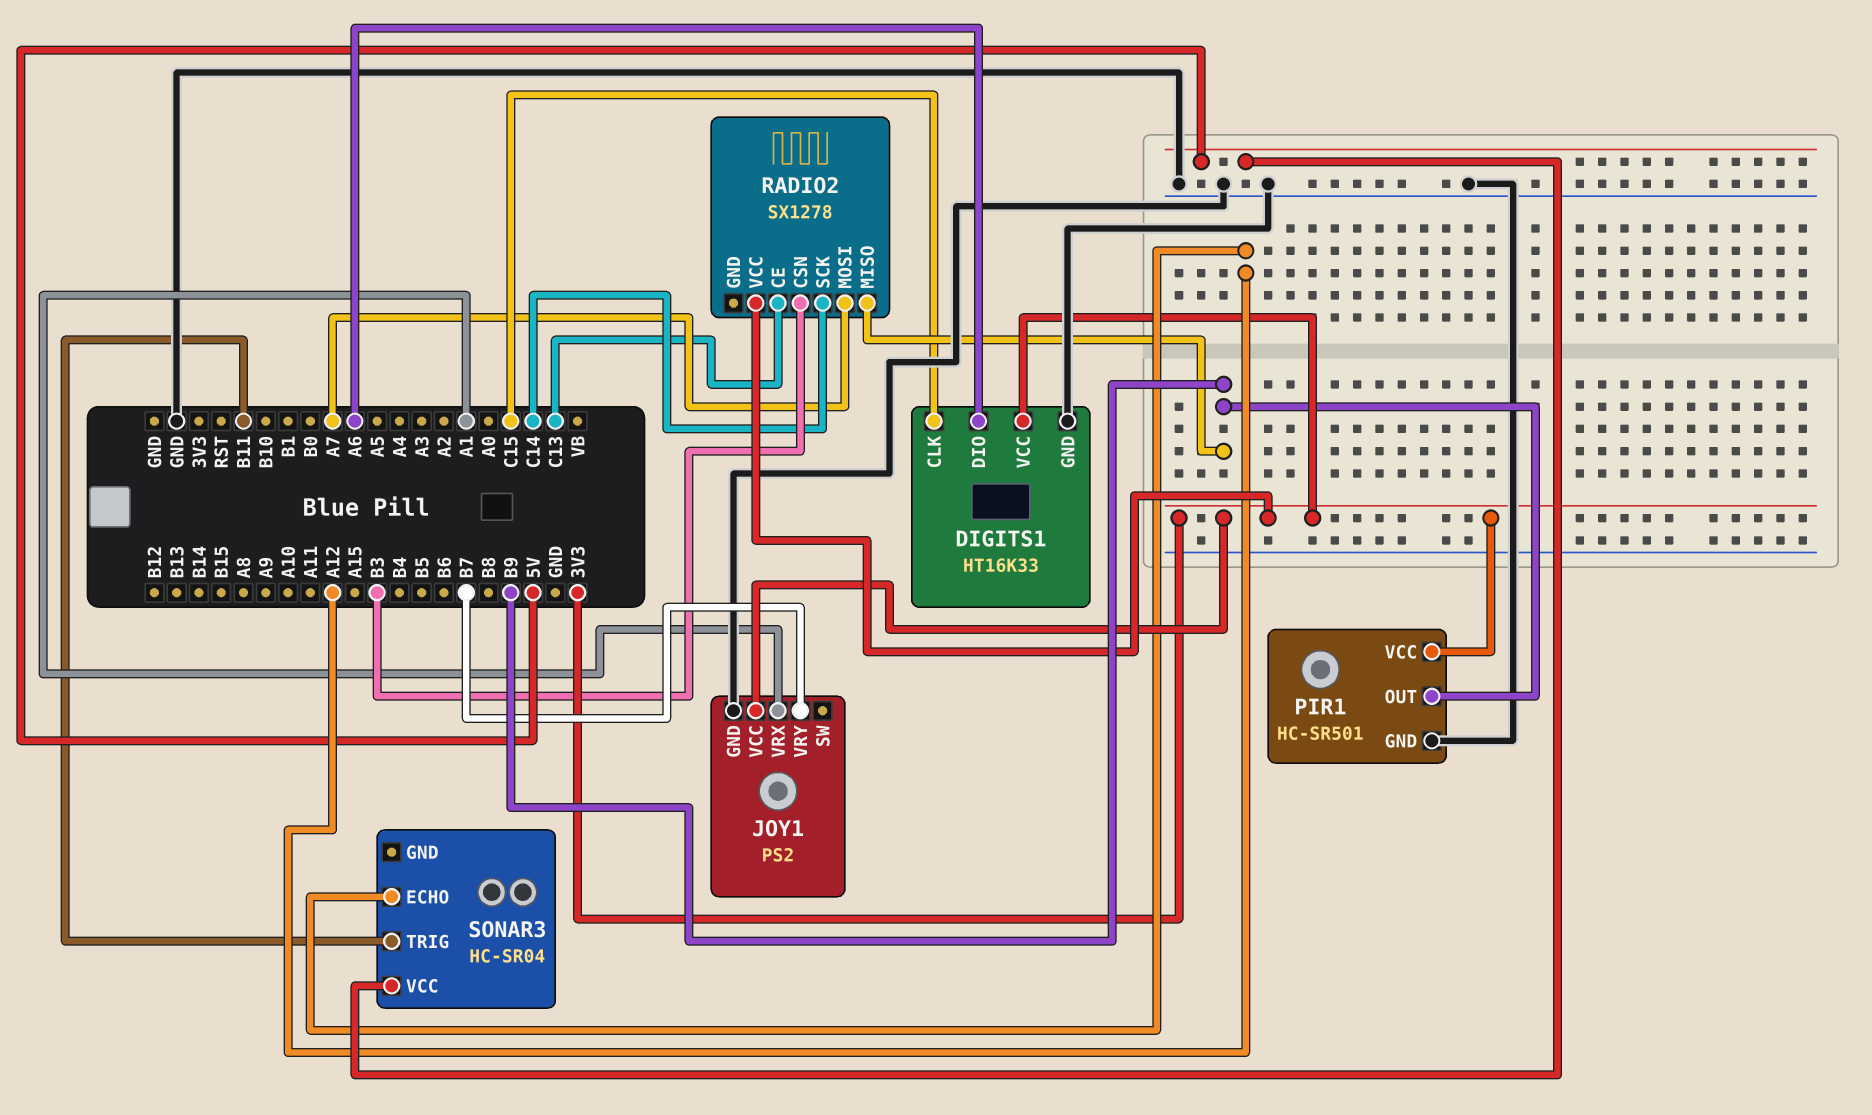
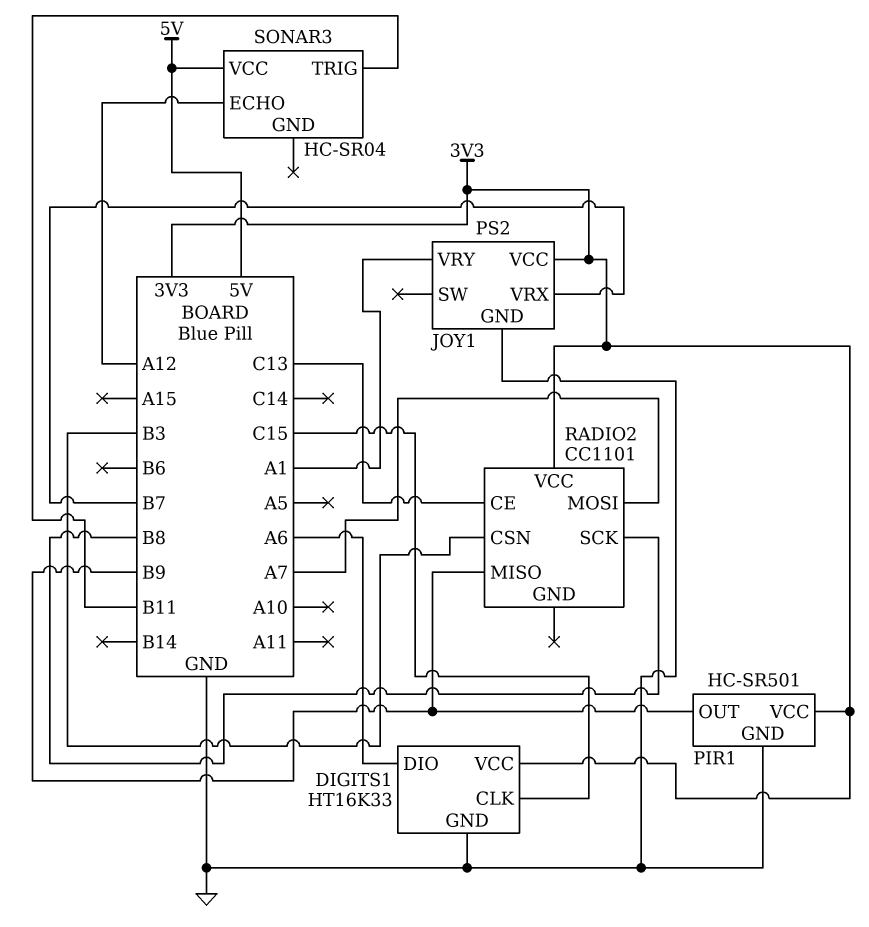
JOY1 pin VRX: A1 -> B7
JOY1 pin VRY: B7 -> A1
RADIO2: SX1278 -> CC1101
RADIO2 pin SCK: C14 -> B8

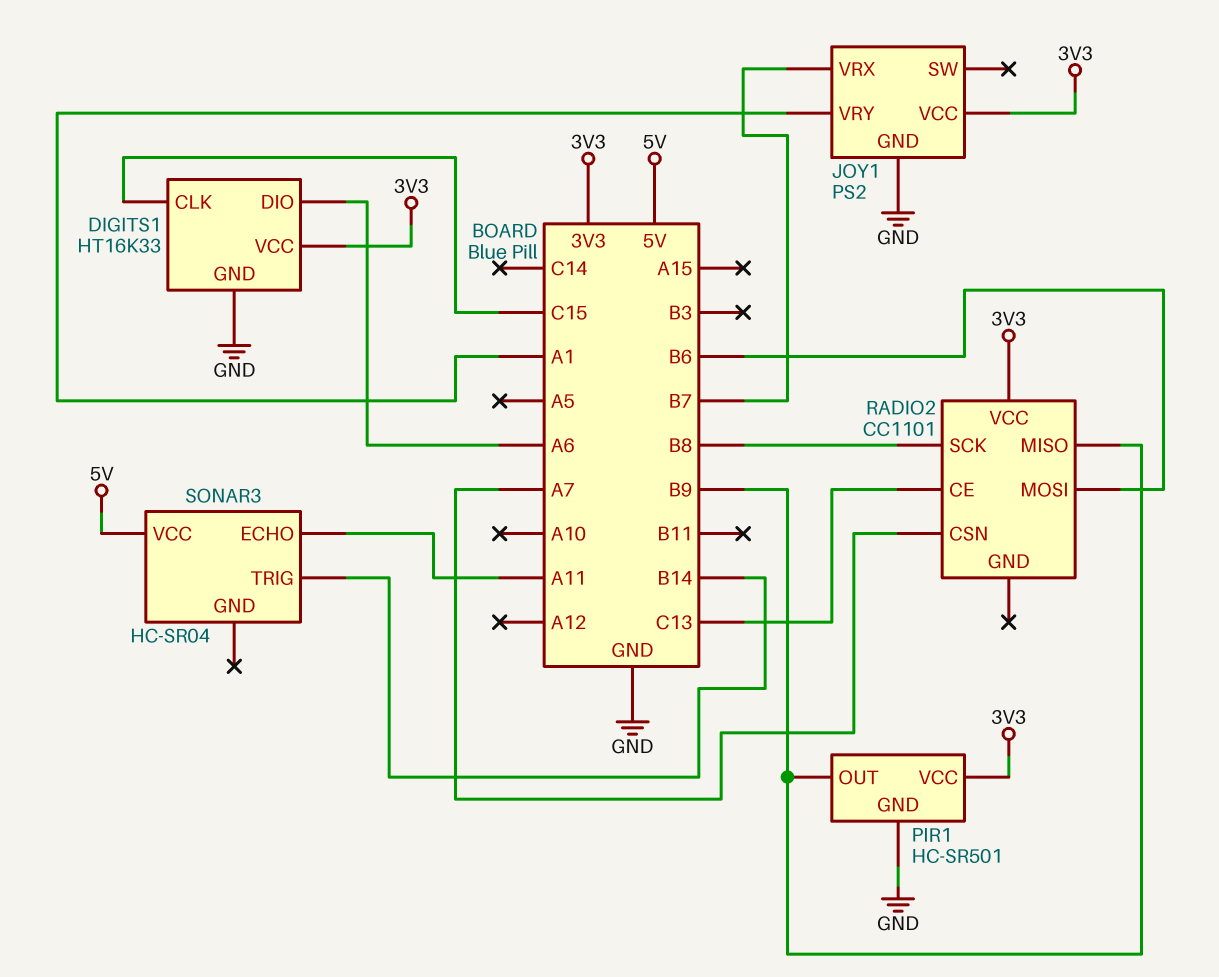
RADIO2 pin CSN: B3 -> A7
RADIO2 pin MOSI: A7 -> B6
SONAR3 pin ECHO: A12 -> A11
SONAR3 pin TRIG: B11 -> B14

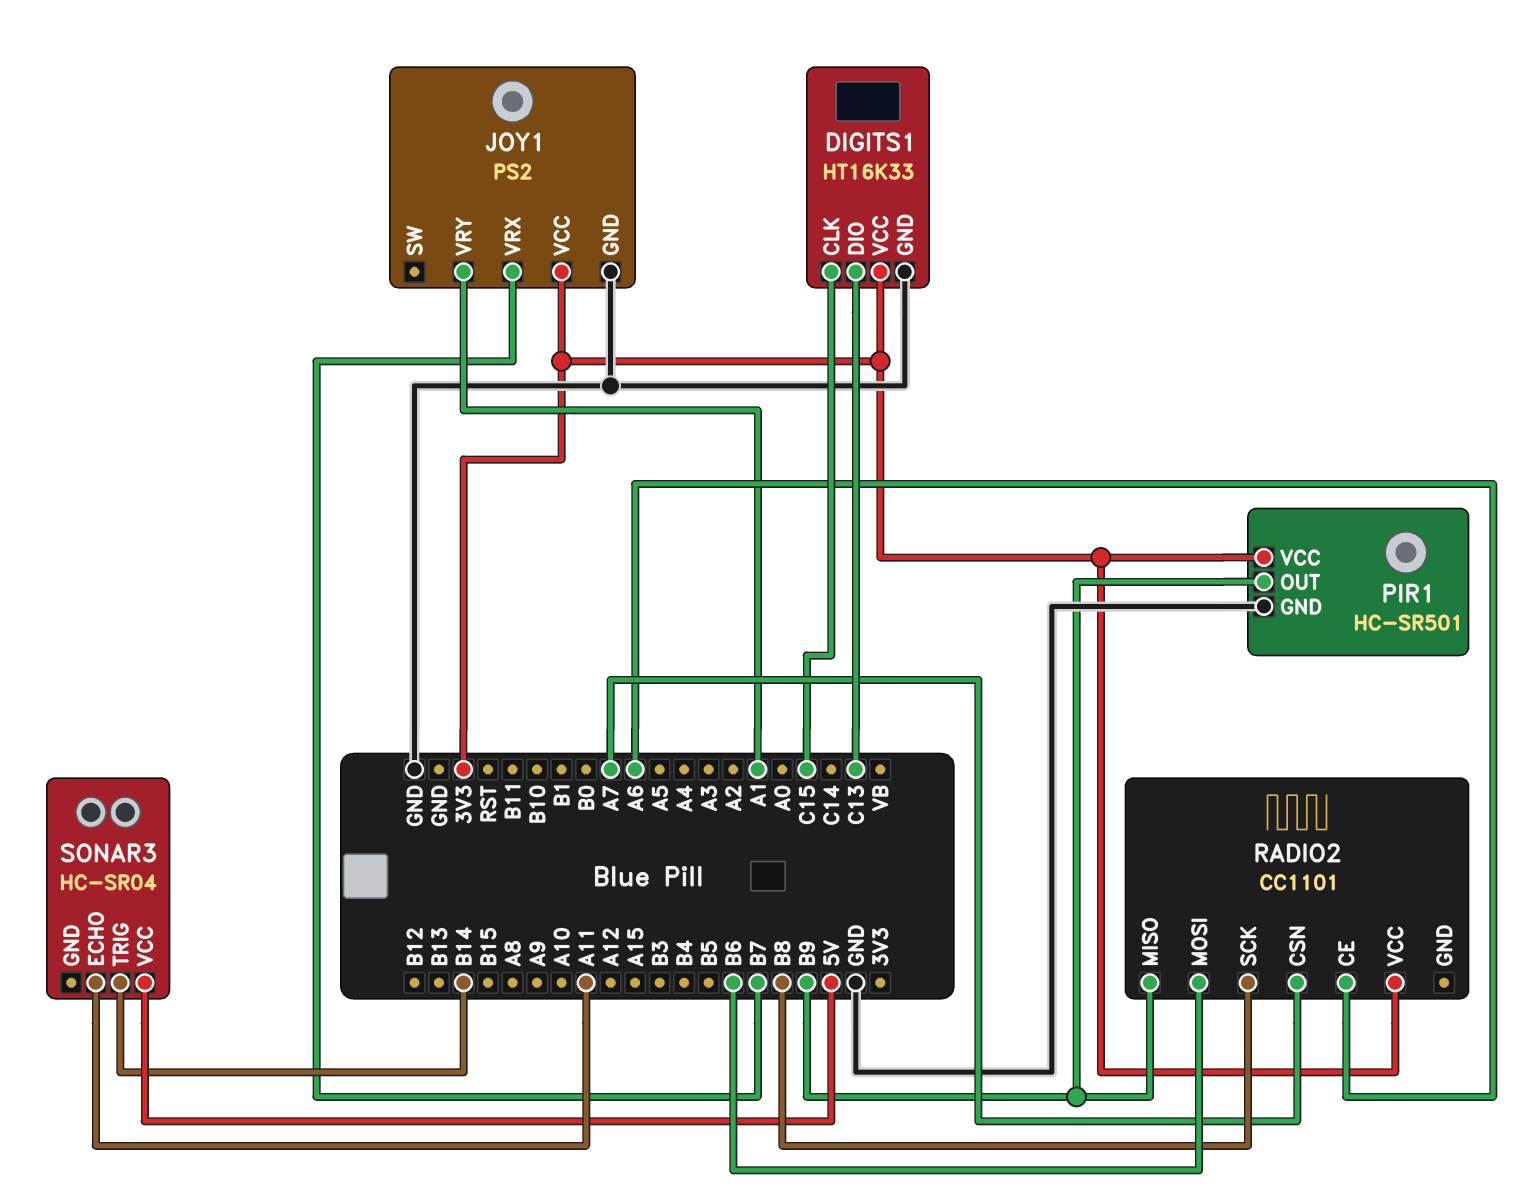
DIGITS1 pin DIO: A6 -> C13
RADIO2 pin CE: C13 -> A6

